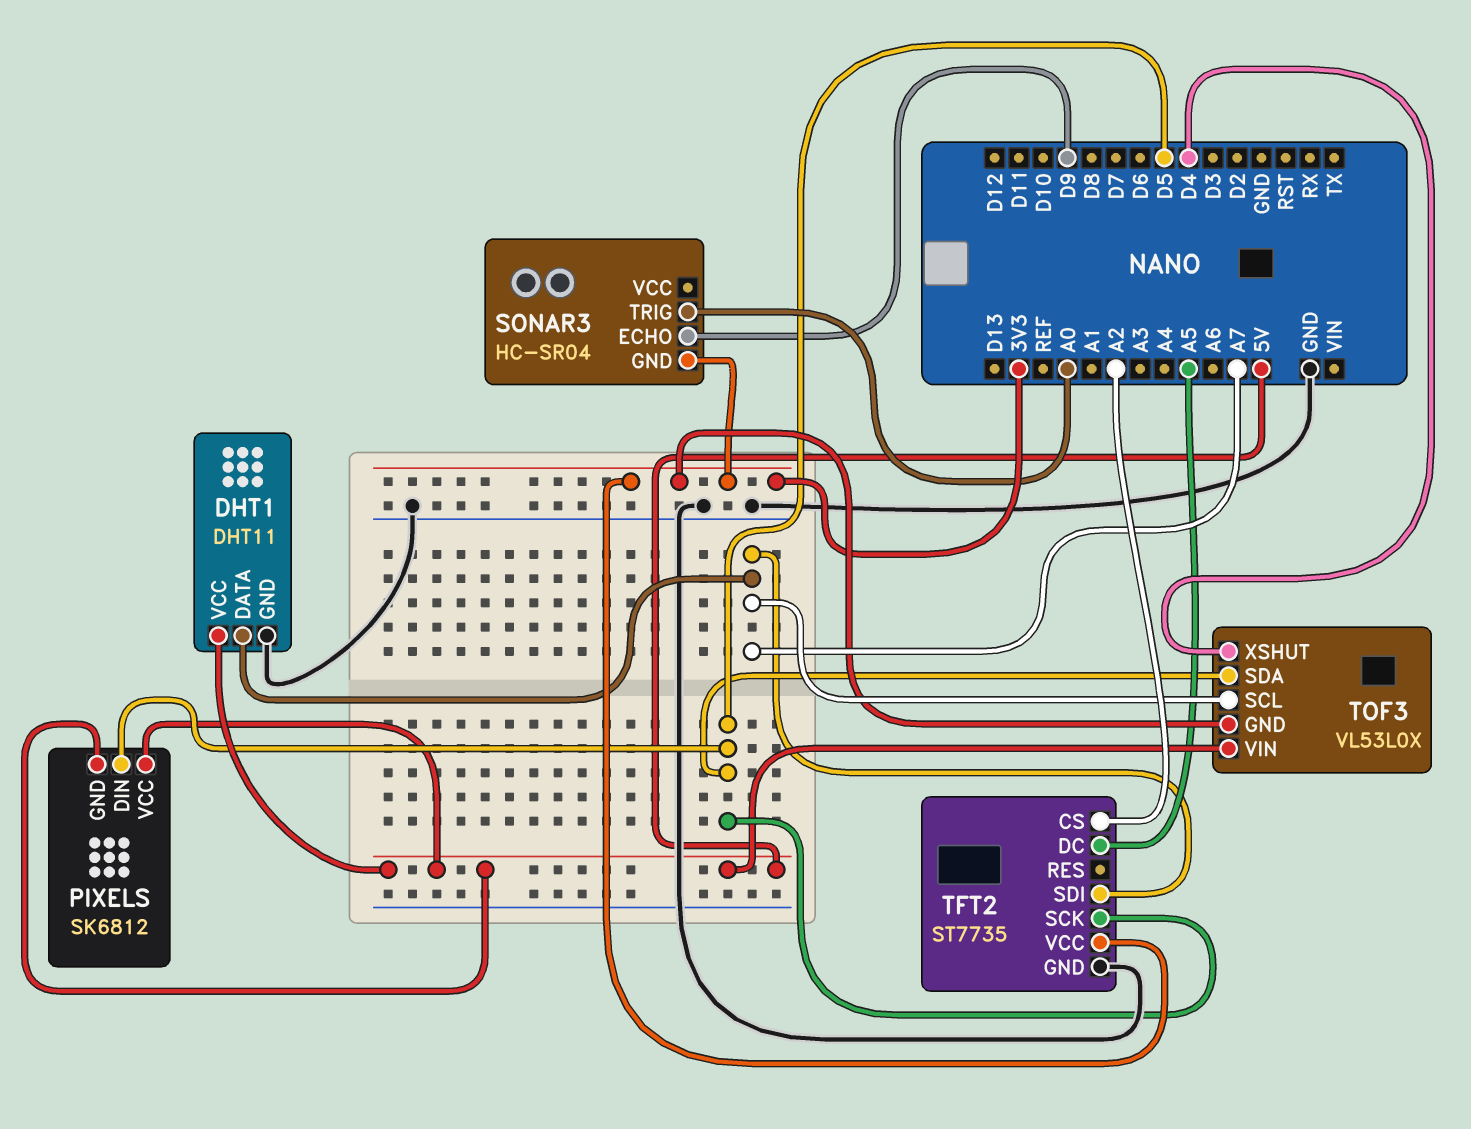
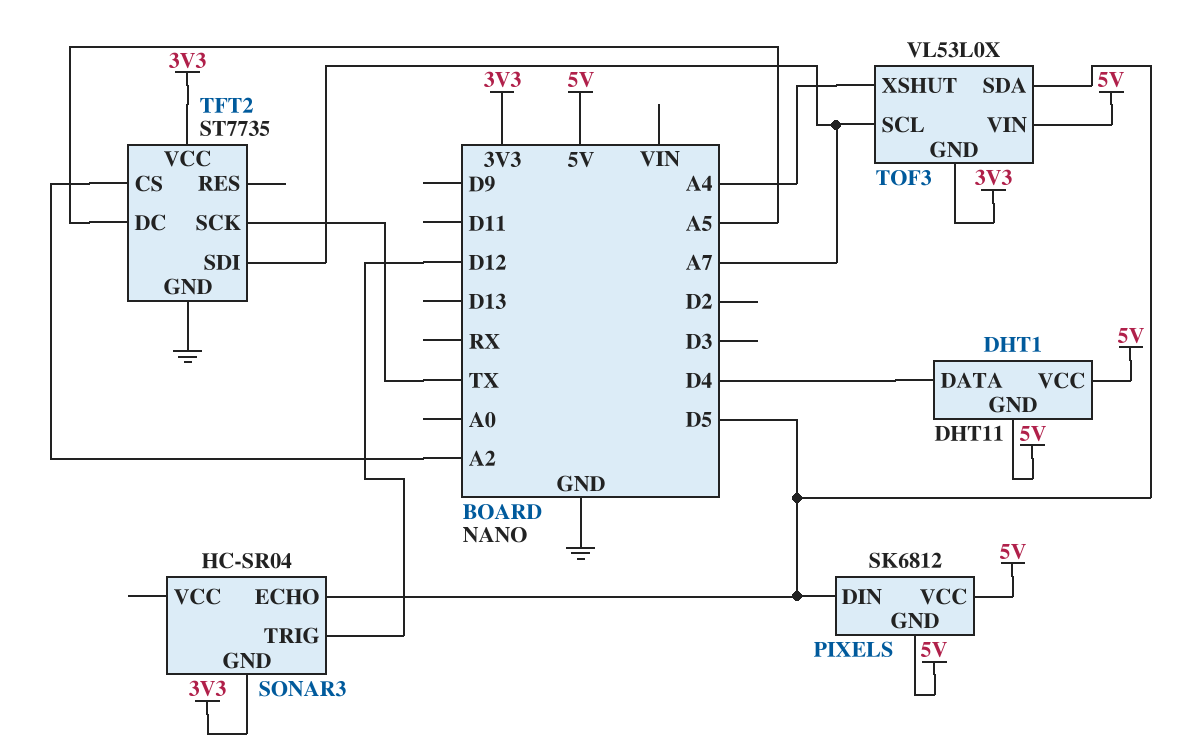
DHT1 pin DATA: A7 -> D4
DHT1 pin GND: GND -> 5V
SONAR3 pin ECHO: D9 -> D5
SONAR3 pin TRIG: A0 -> D12
TFT2 pin SCK: D5 -> TX
TOF3 pin XSHUT: D4 -> A4

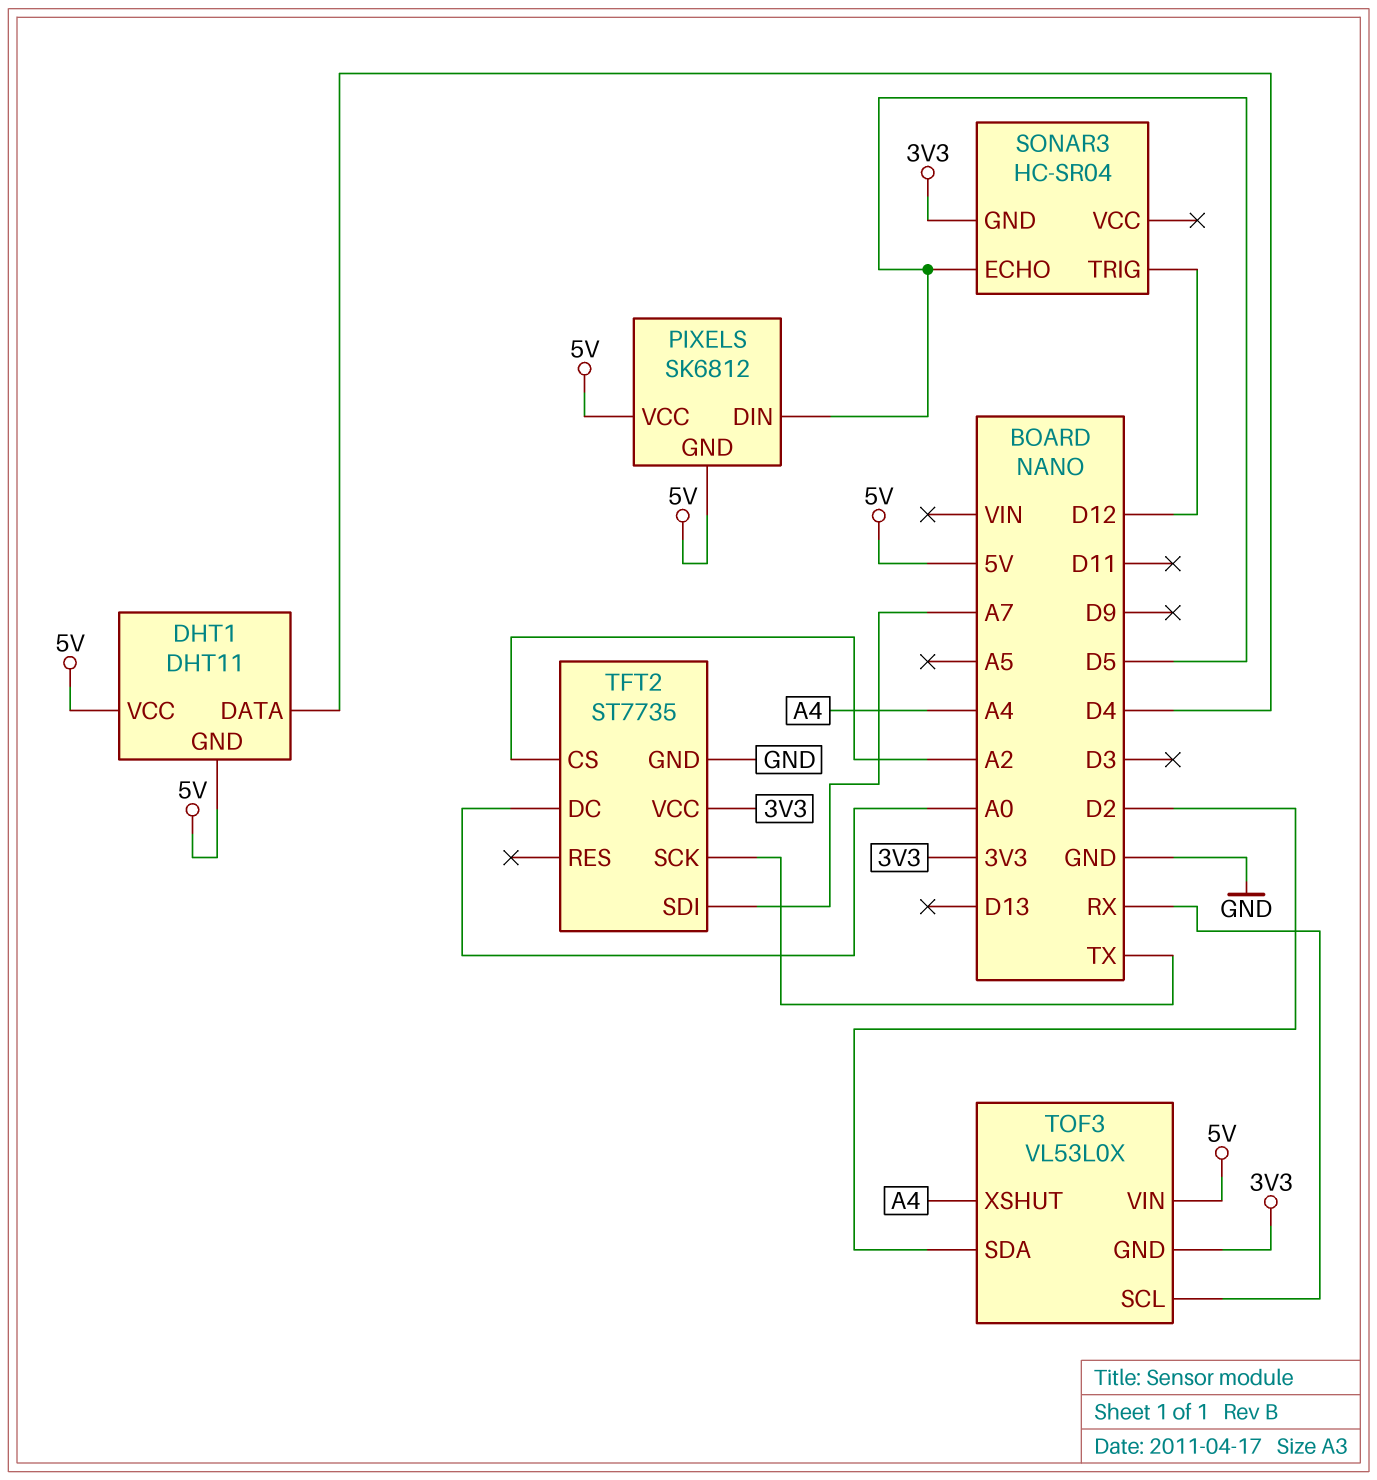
TFT2 pin DC: A5 -> A0
TOF3 pin SCL: A7 -> RX
TOF3 pin SDA: D5 -> D2

